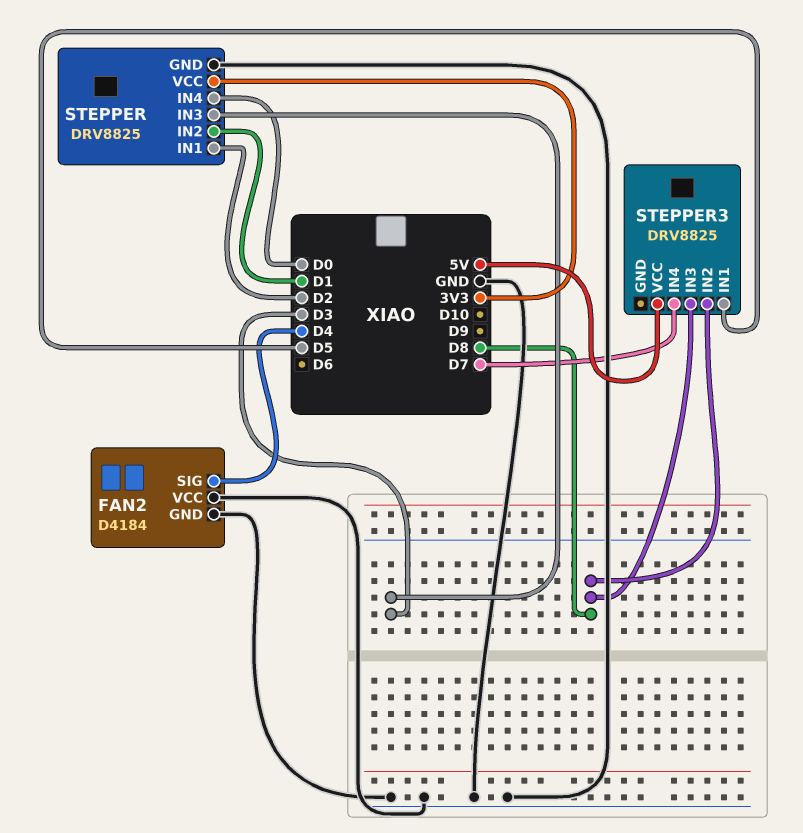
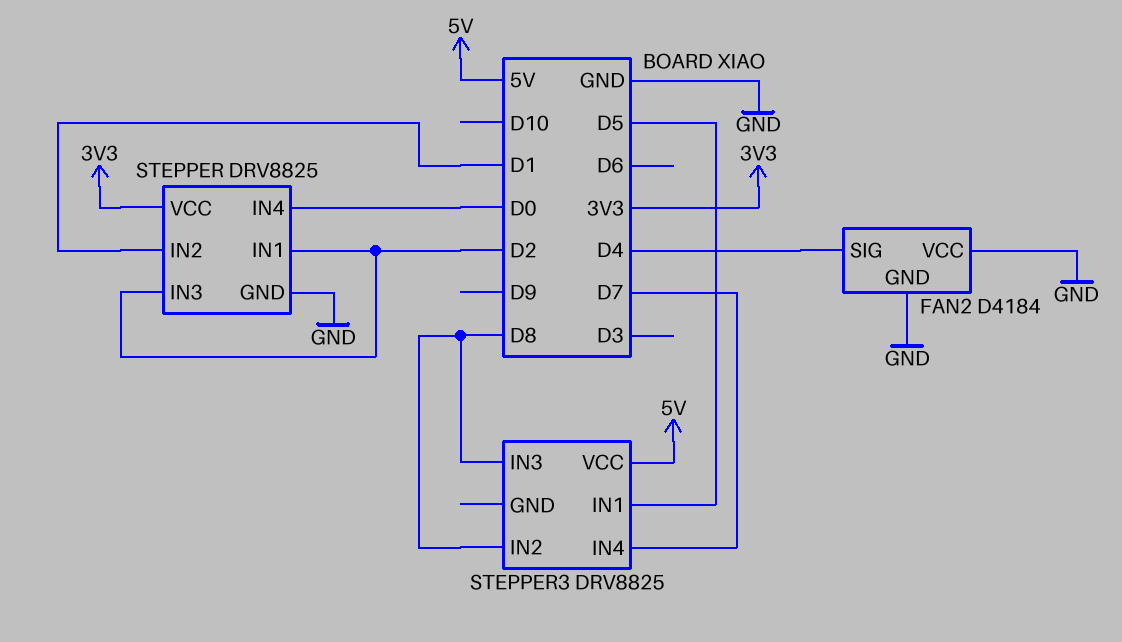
STEPPER pin IN3: D3 -> D2

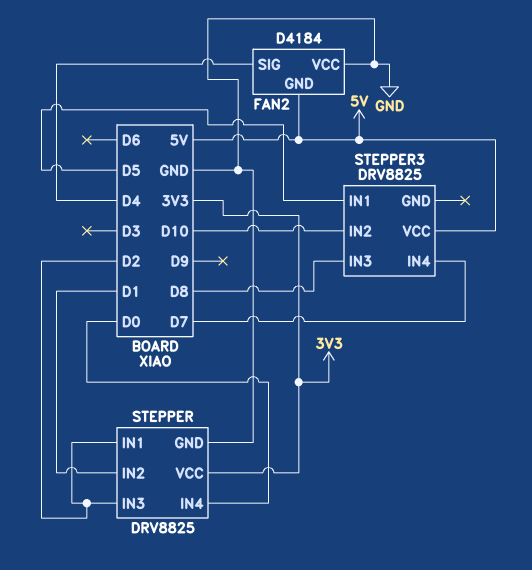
FAN2 pin GND: GND -> 5V
STEPPER3 pin IN2: D8 -> D10

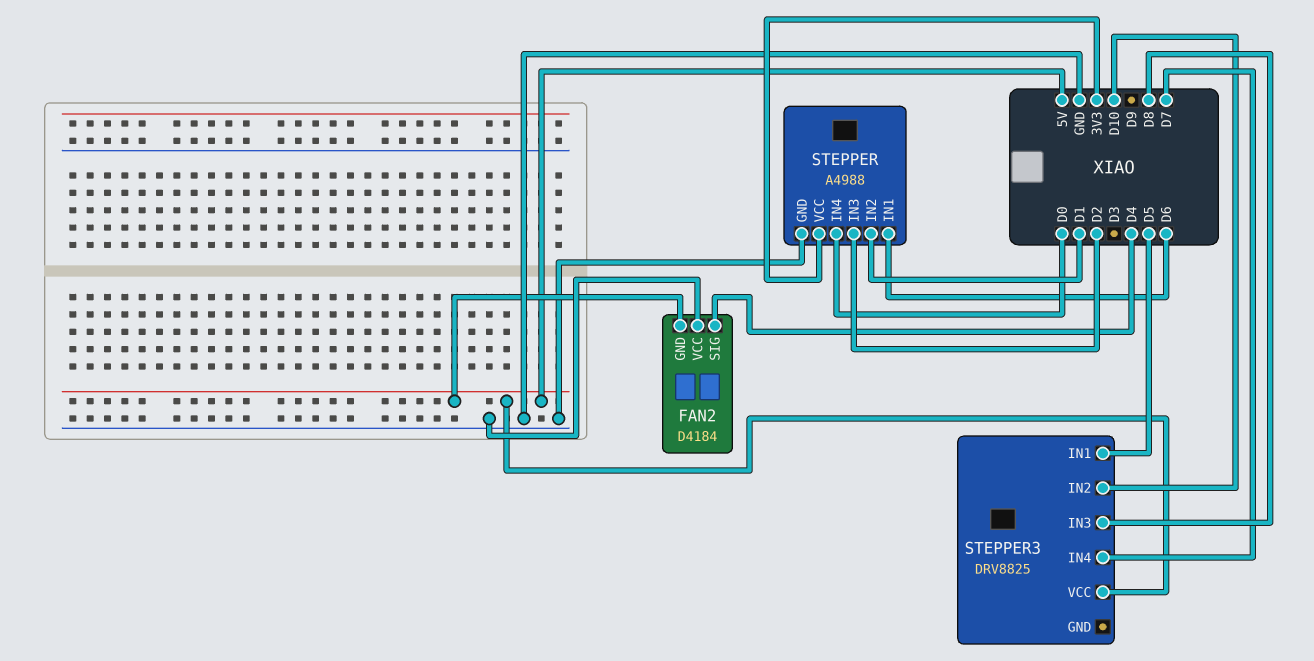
STEPPER: DRV8825 -> A4988
STEPPER pin IN1: D2 -> D6

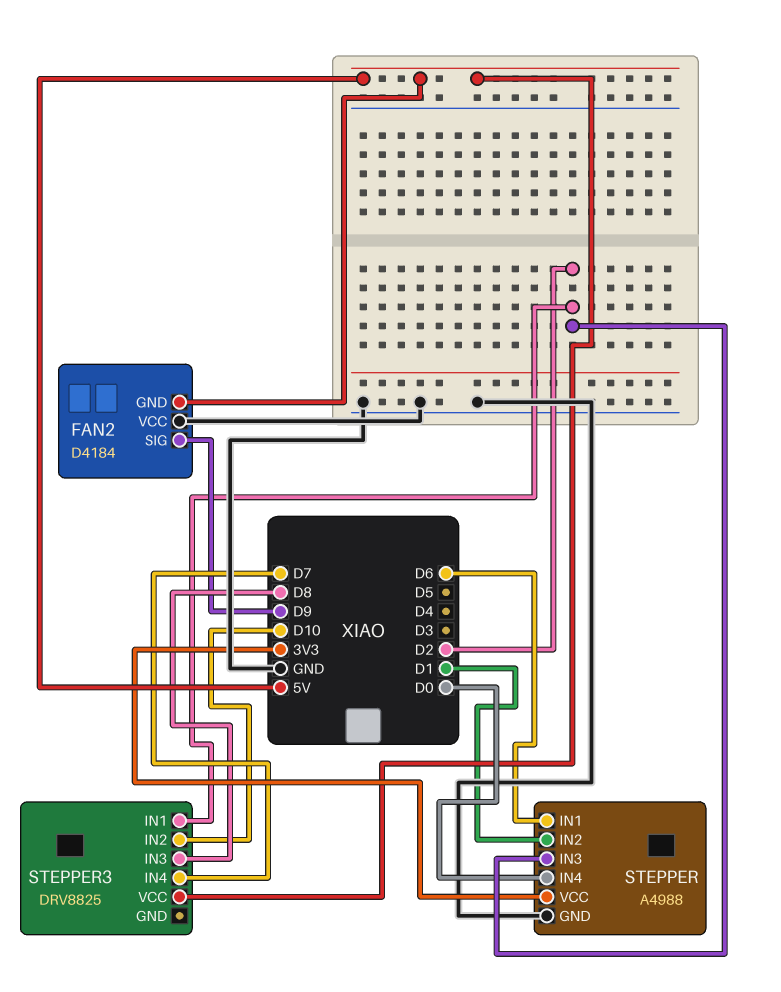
FAN2 pin SIG: D4 -> D9
STEPPER3 pin IN1: D5 -> D2

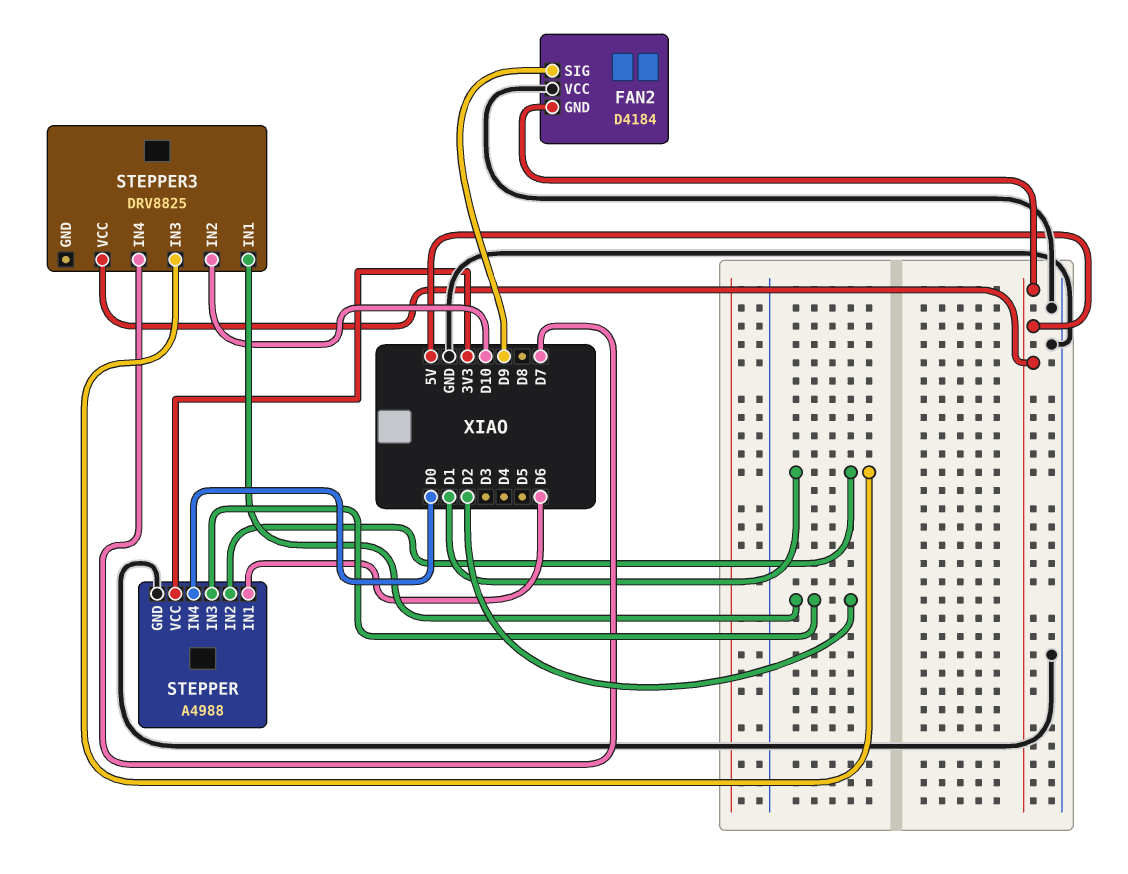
STEPPER3 pin IN3: D8 -> D1

